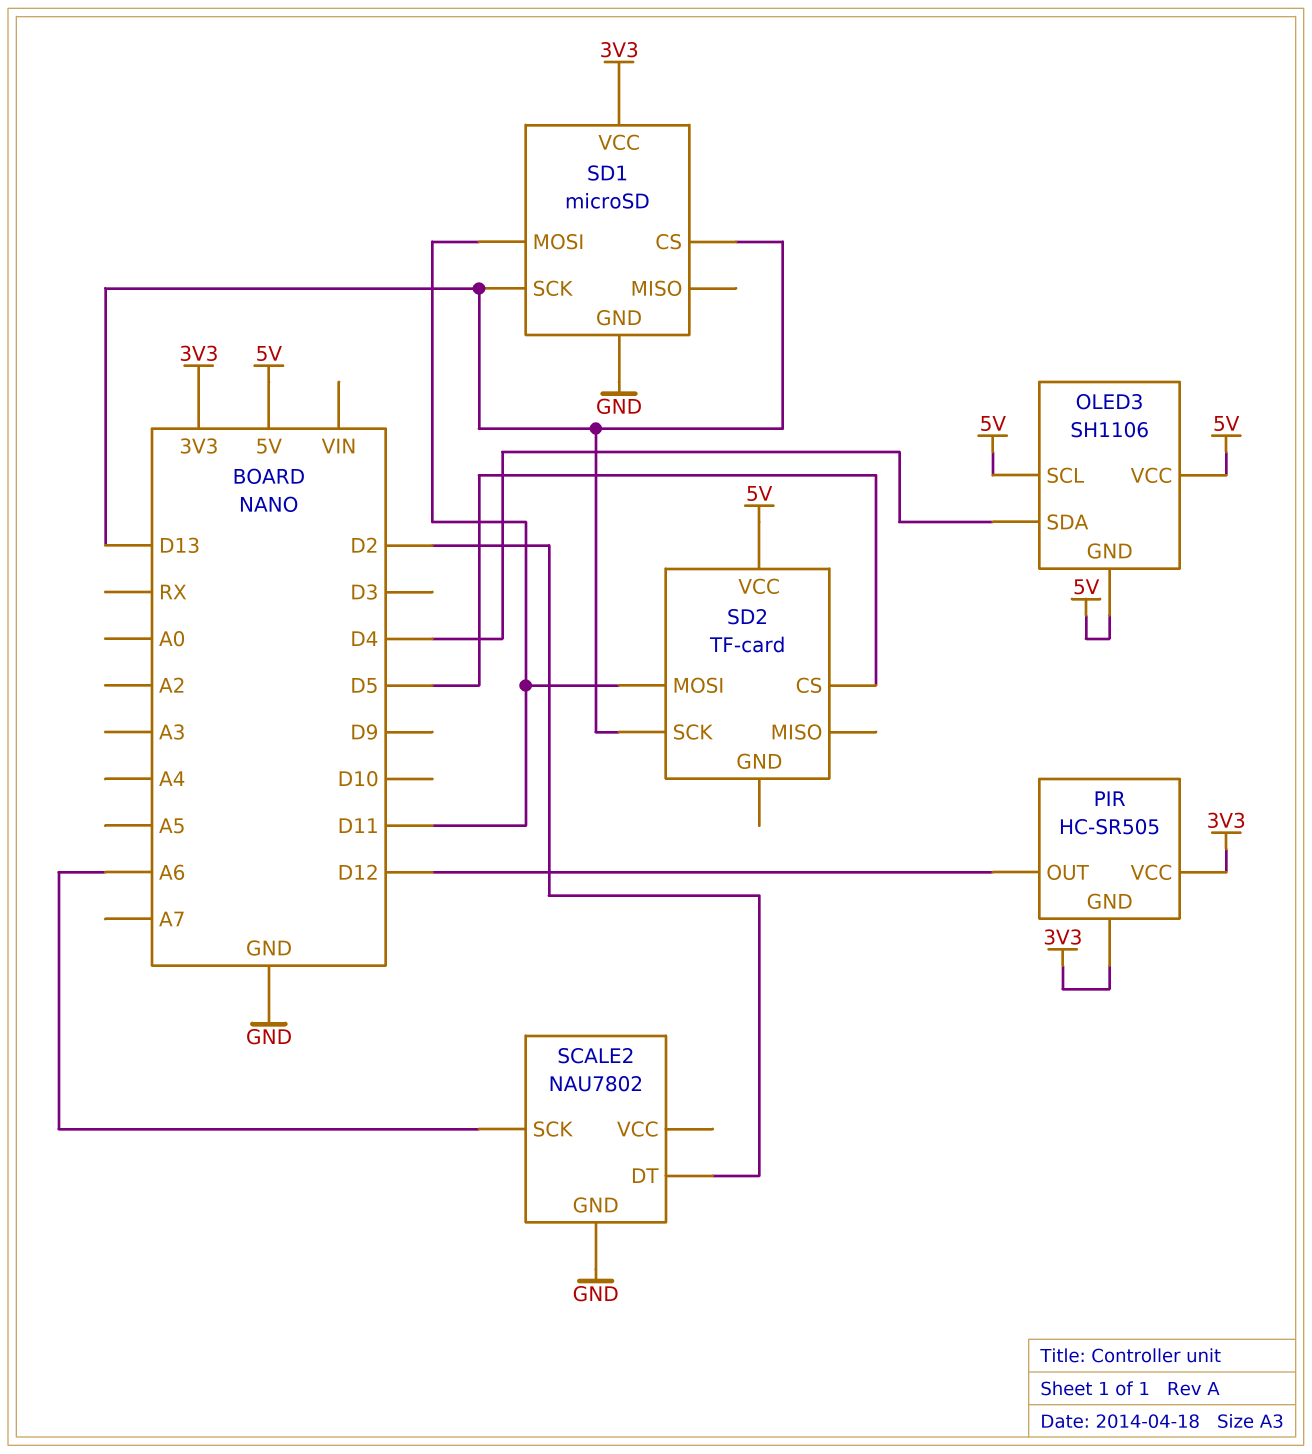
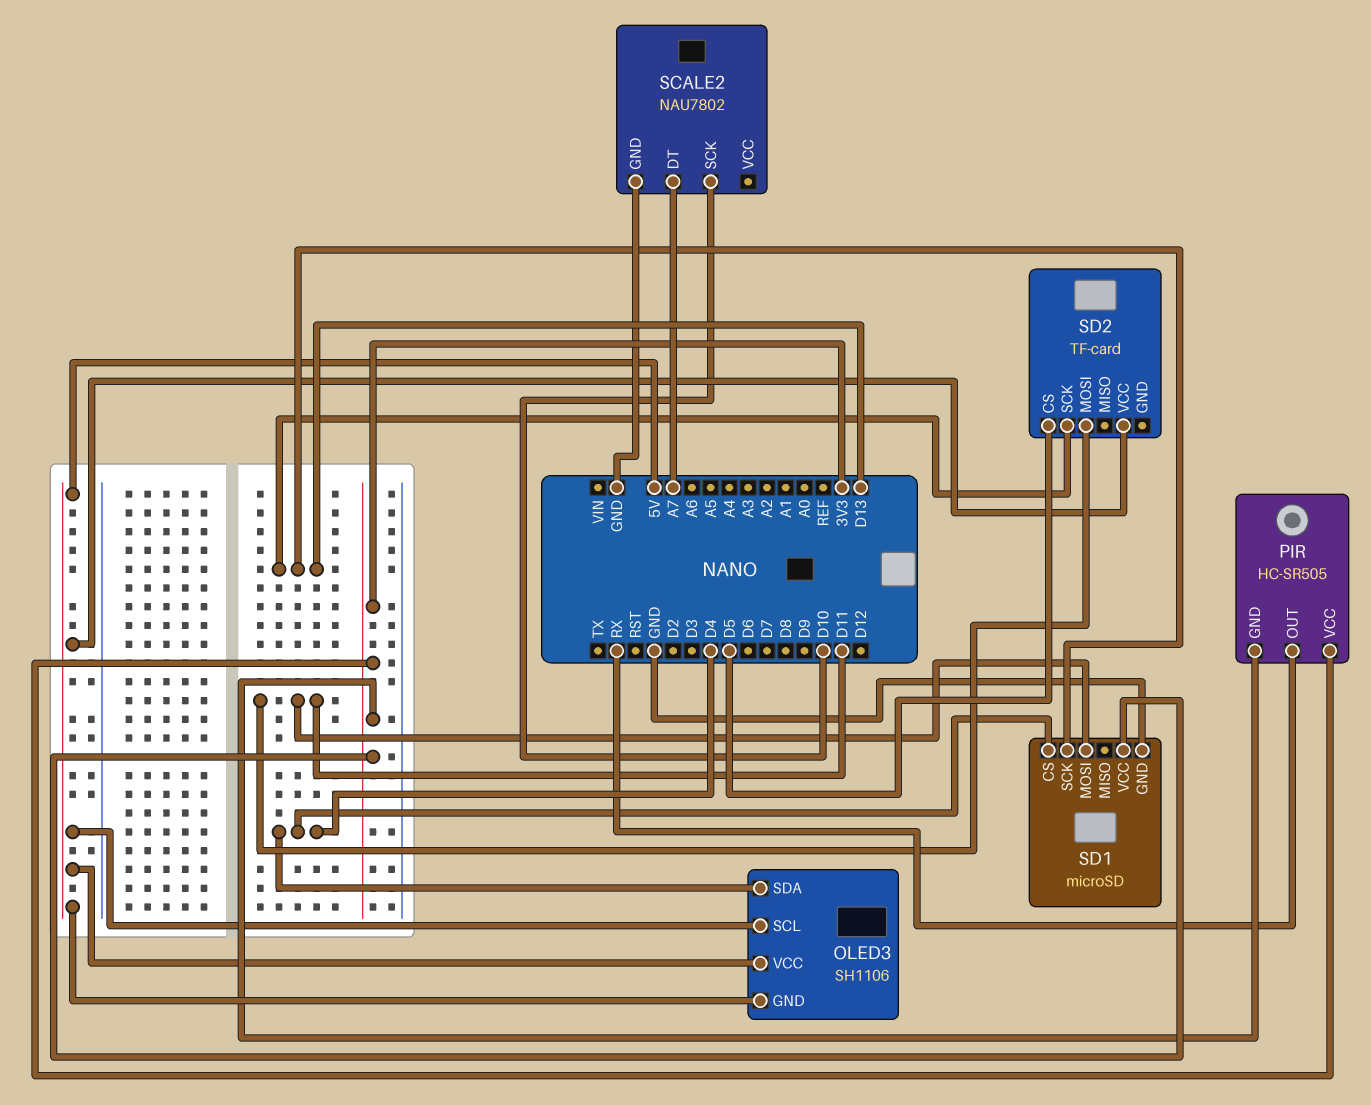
PIR pin OUT: D12 -> RX
SCALE2 pin DT: D2 -> A7
SCALE2 pin SCK: A6 -> D10
SD1 pin CS: D13 -> D4

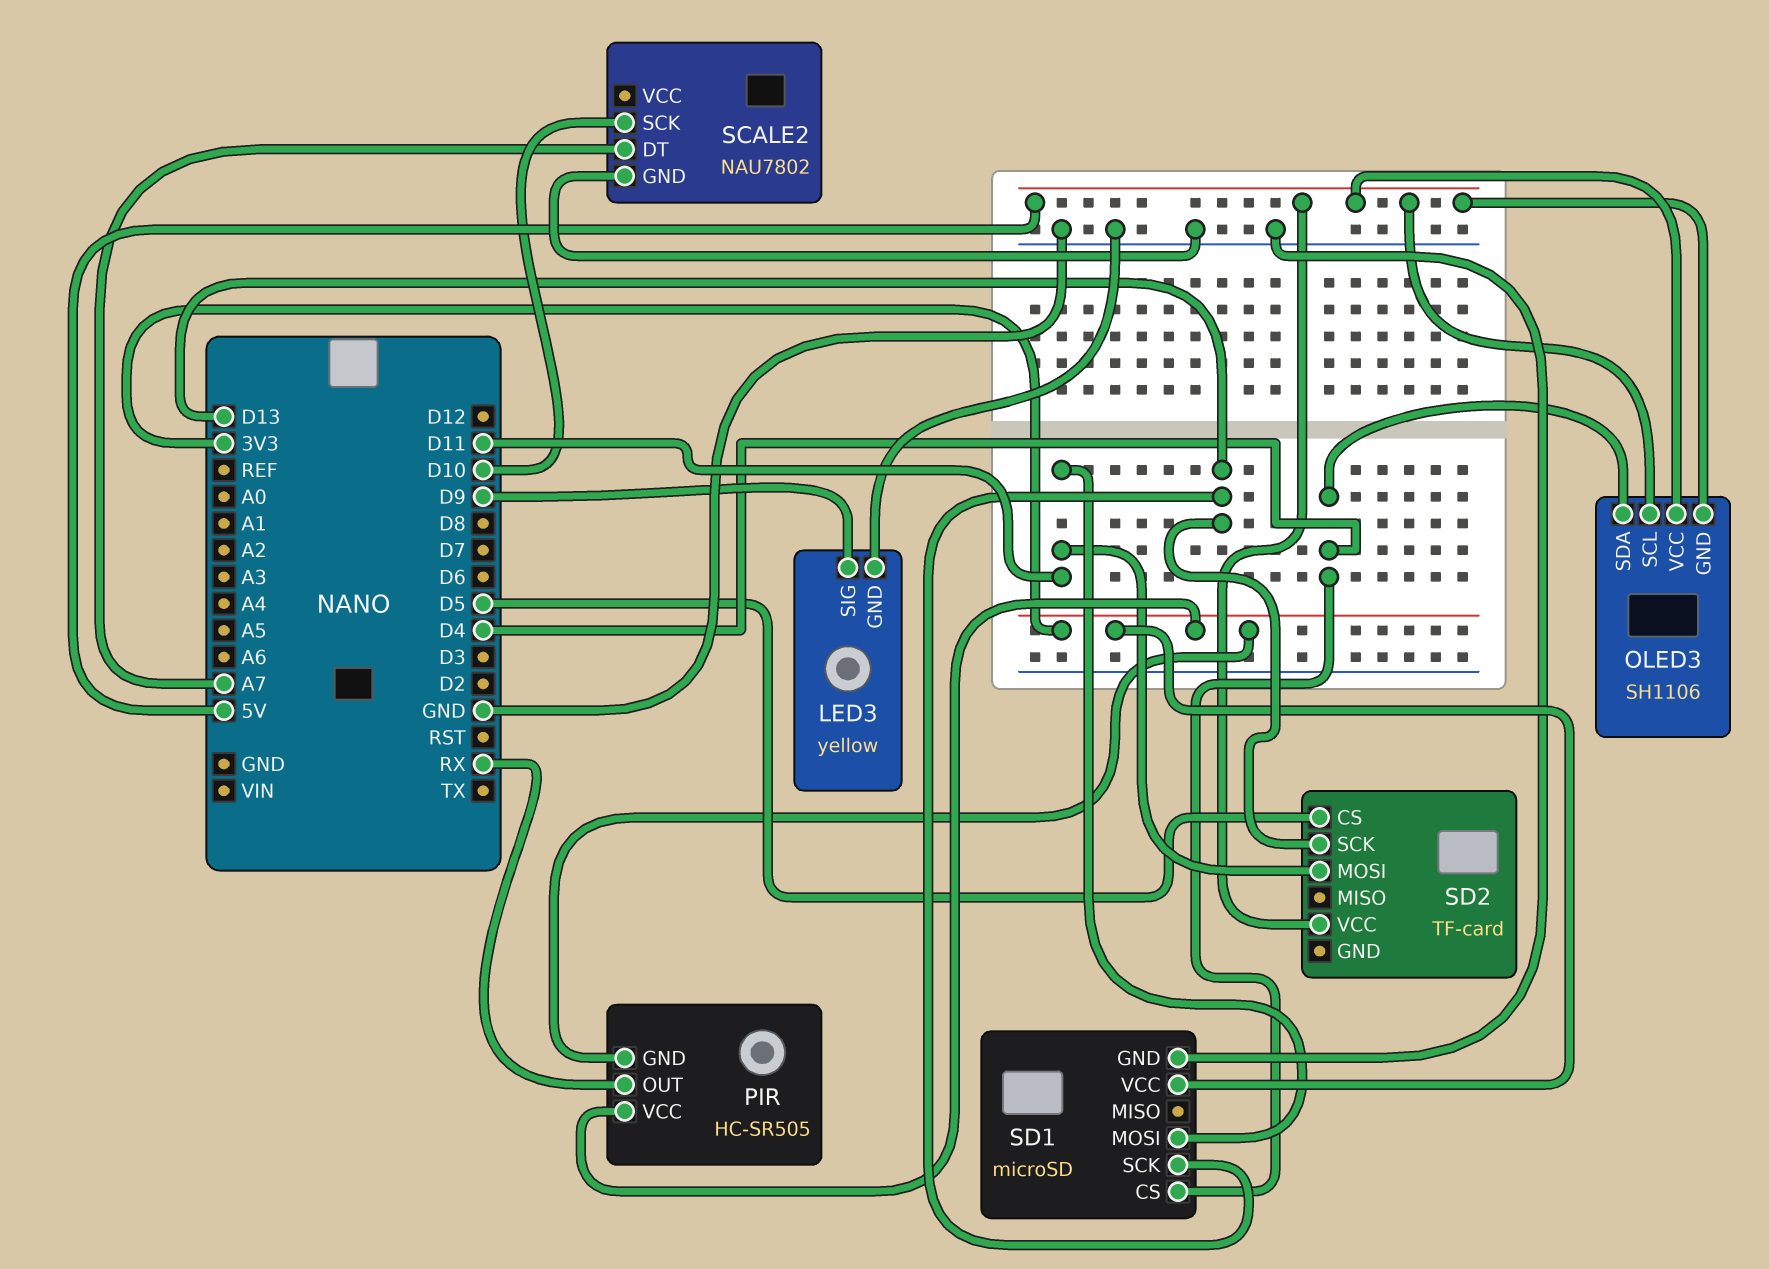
LED3: none -> yellow
LED3 pin GND: none -> GND
LED3 pin SIG: none -> D9

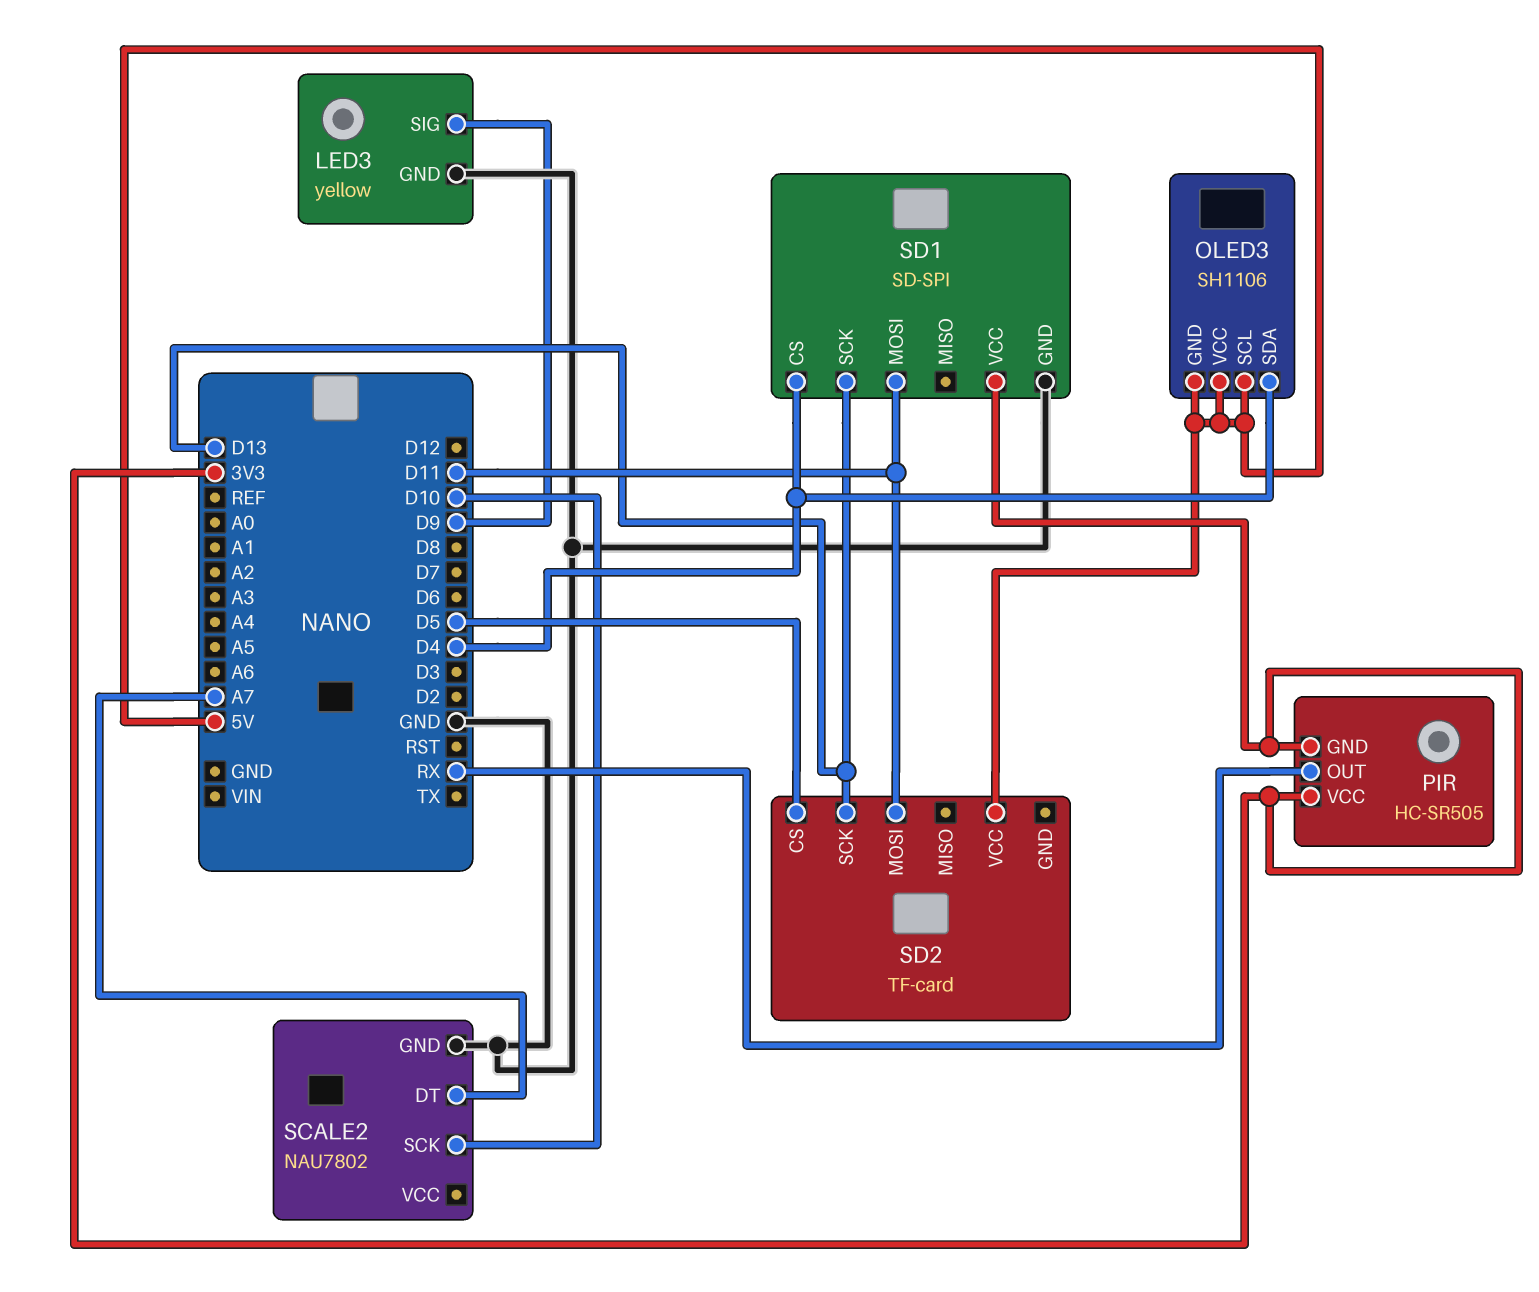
SD1: microSD -> SD-SPI

